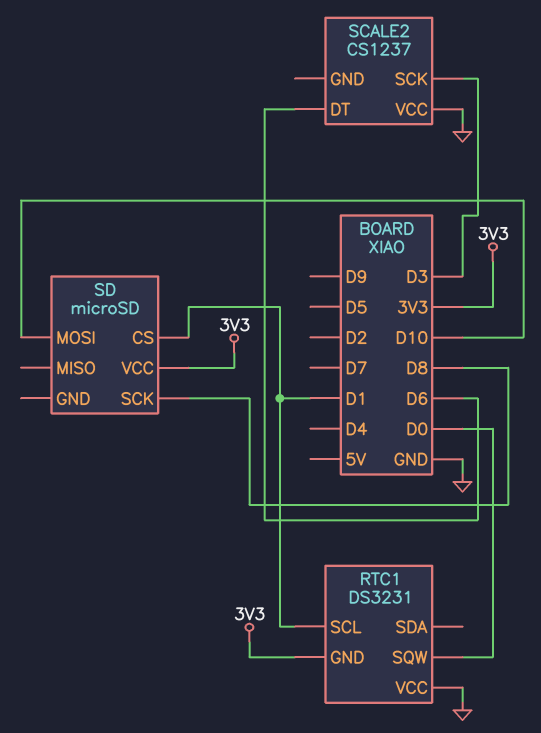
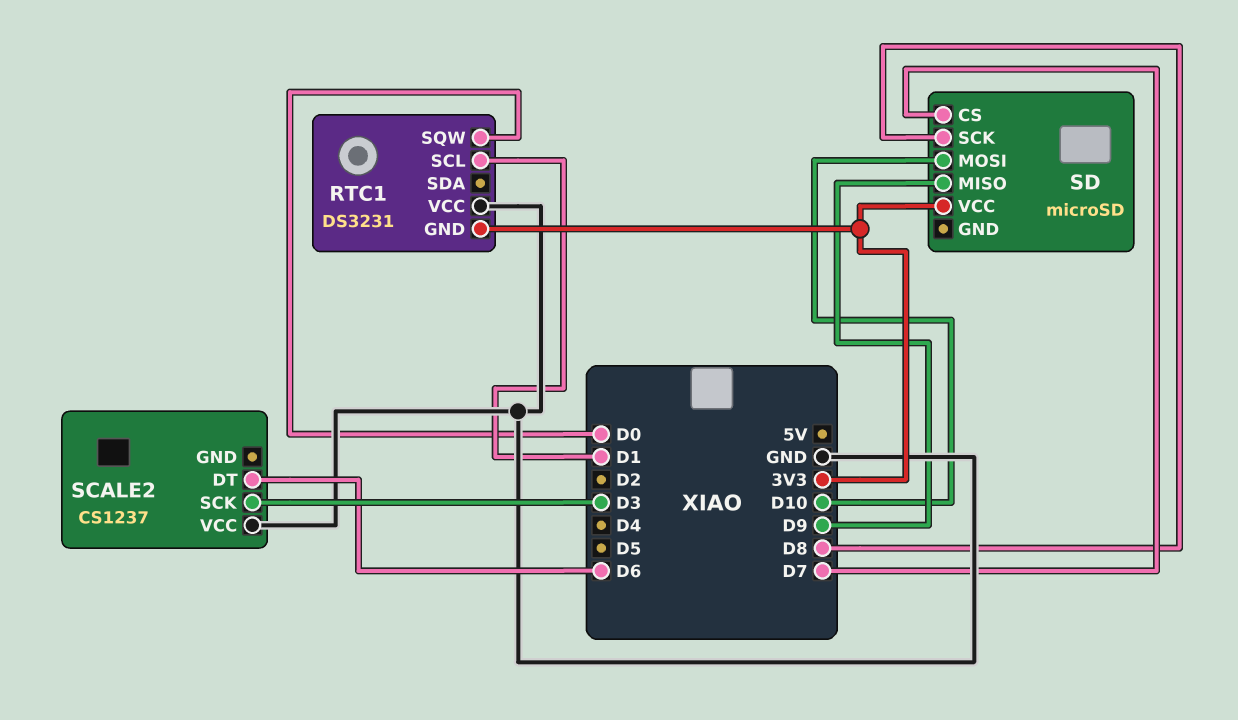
SD pin CS: D1 -> D7
SD pin MISO: none -> D9

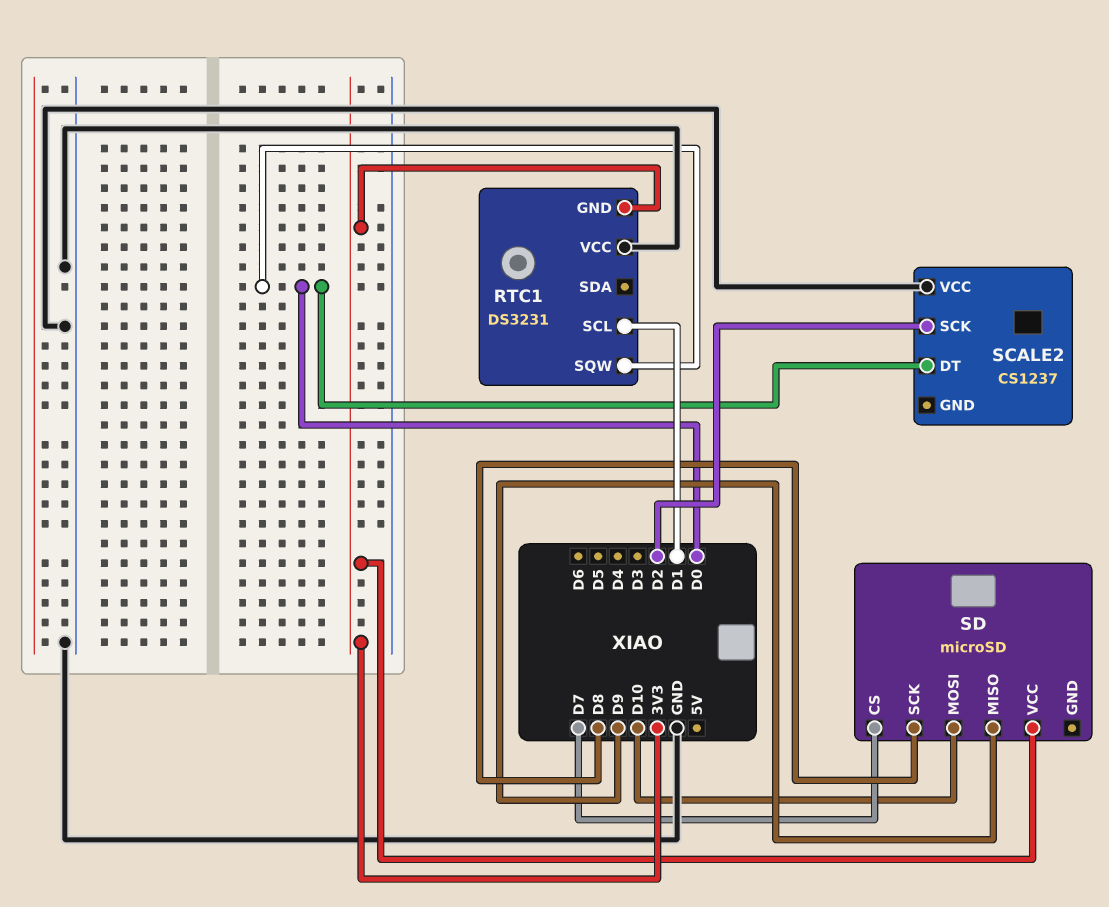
SCALE2 pin DT: D6 -> D0
SCALE2 pin SCK: D3 -> D2

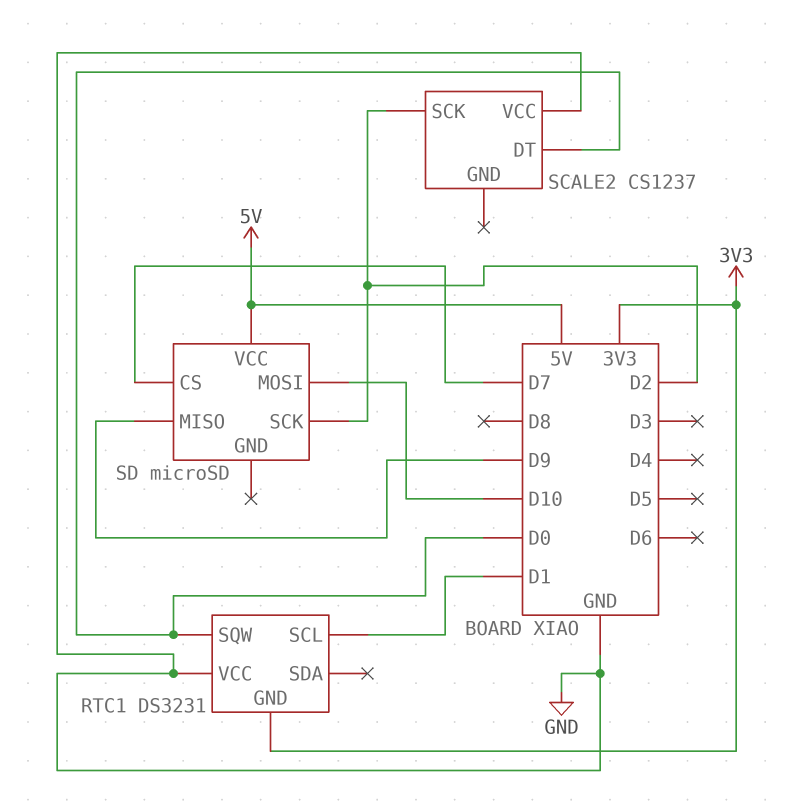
SD pin SCK: D8 -> D2
SD pin VCC: 3V3 -> 5V

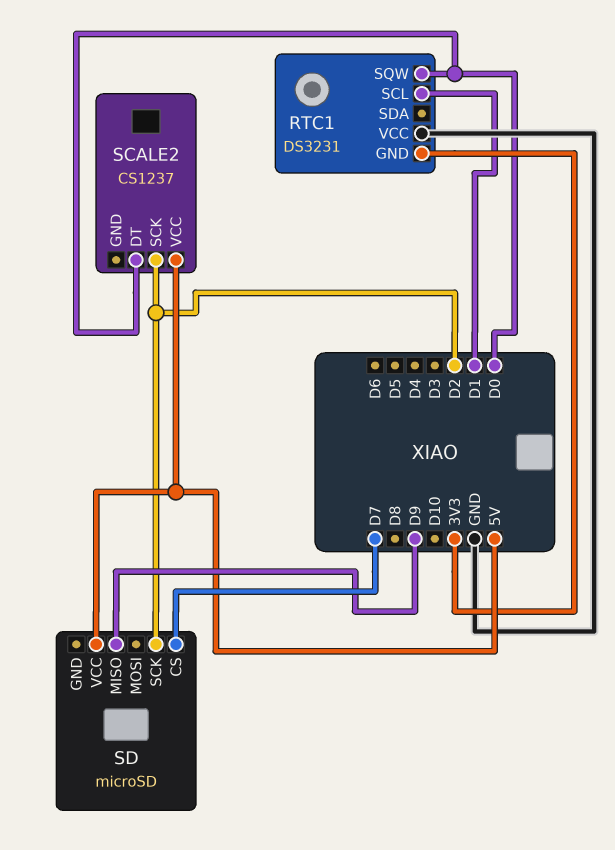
SCALE2 pin VCC: GND -> 5V
SD pin MOSI: D10 -> none

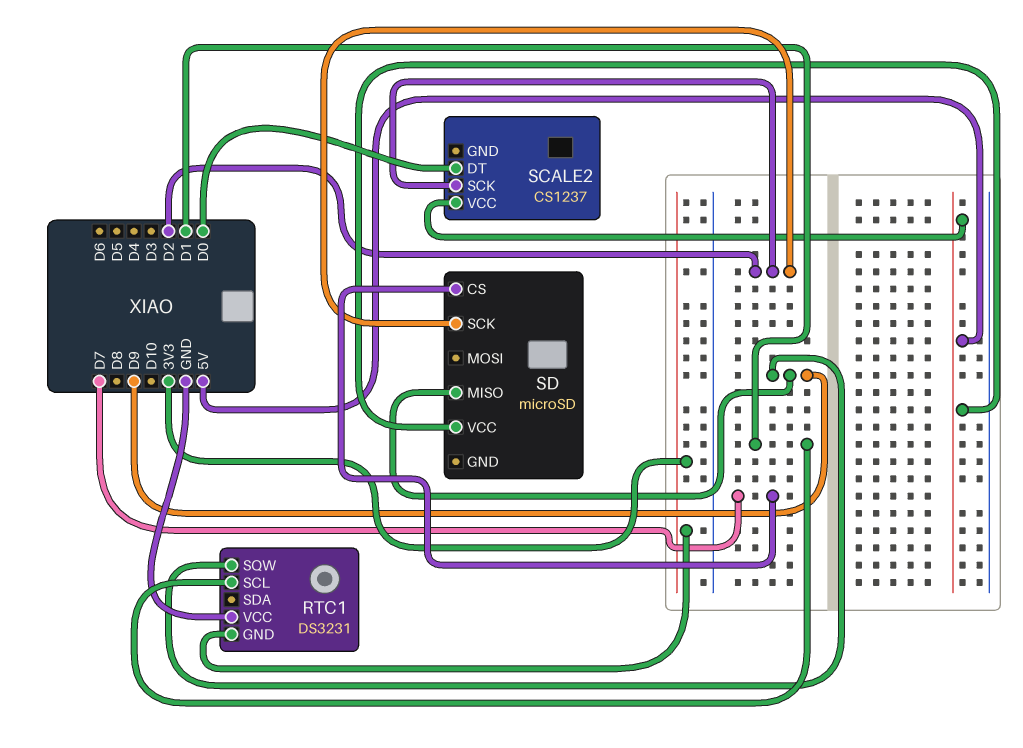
RTC1 pin SQW: D0 -> D9

